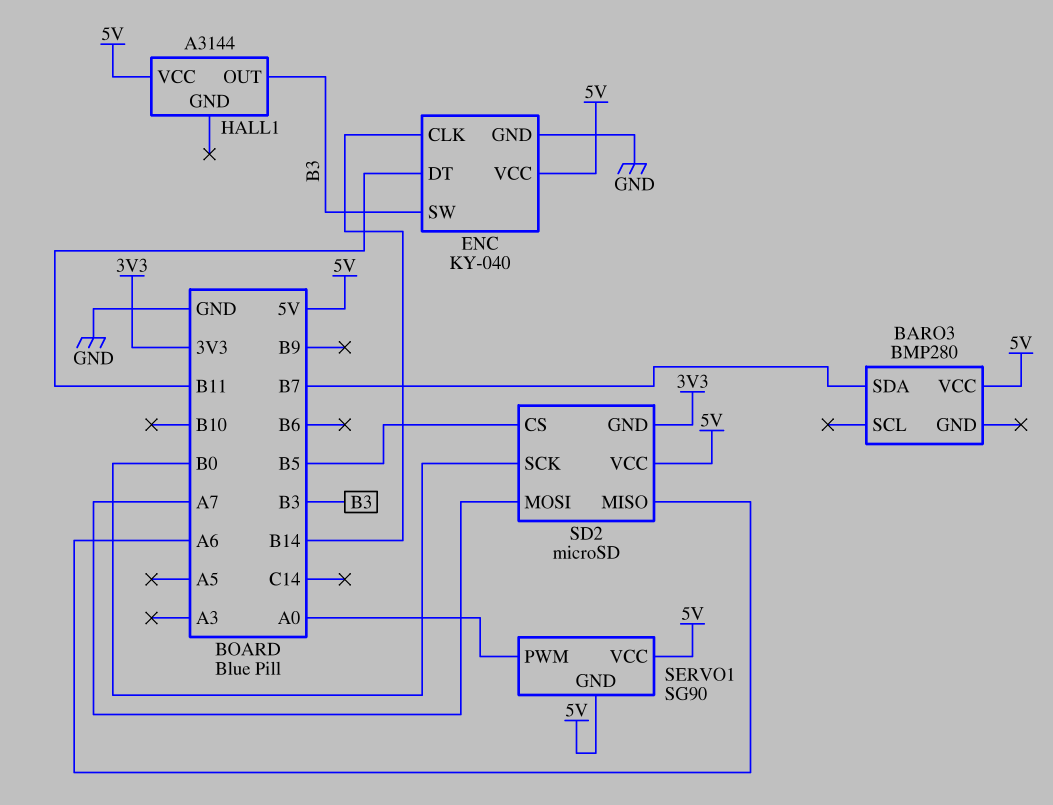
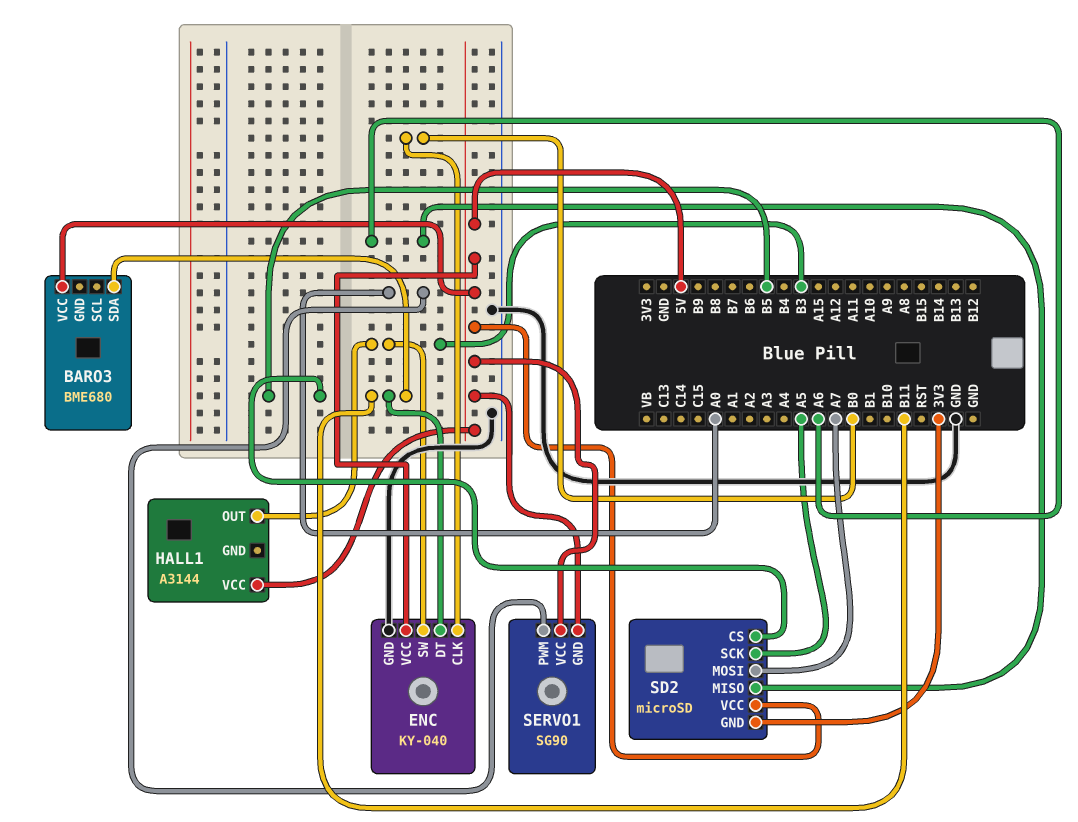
BARO3: BMP280 -> BME680
BARO3 pin SDA: B7 -> B11
ENC pin CLK: B14 -> B0
SD2 pin SCK: B0 -> A5

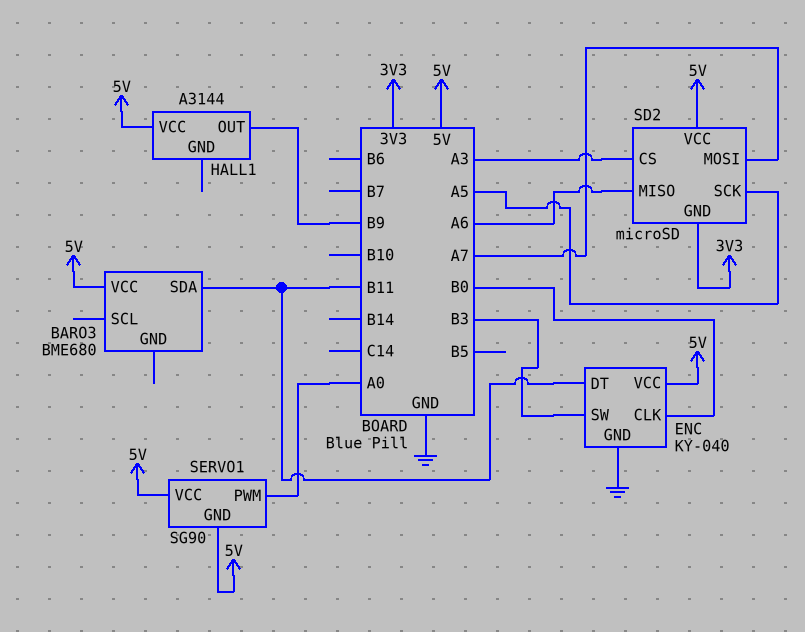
HALL1 pin OUT: B3 -> B9
SD2 pin CS: B5 -> A3

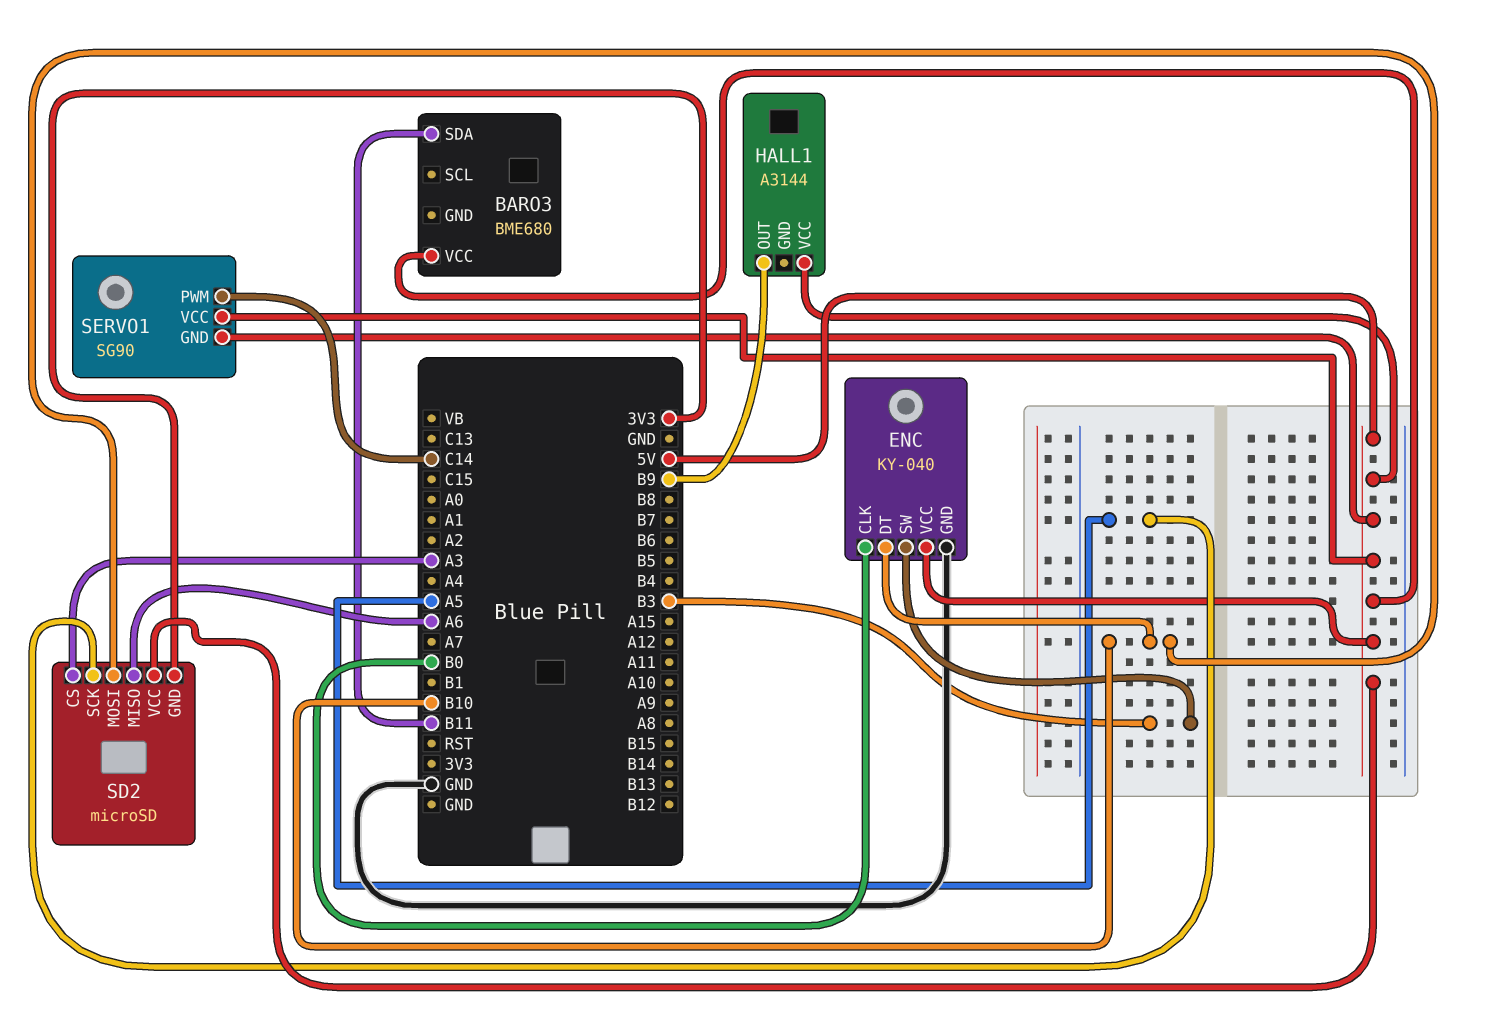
ENC pin DT: B11 -> B10
SD2 pin MOSI: A7 -> B10
SERVO1 pin PWM: A0 -> C14

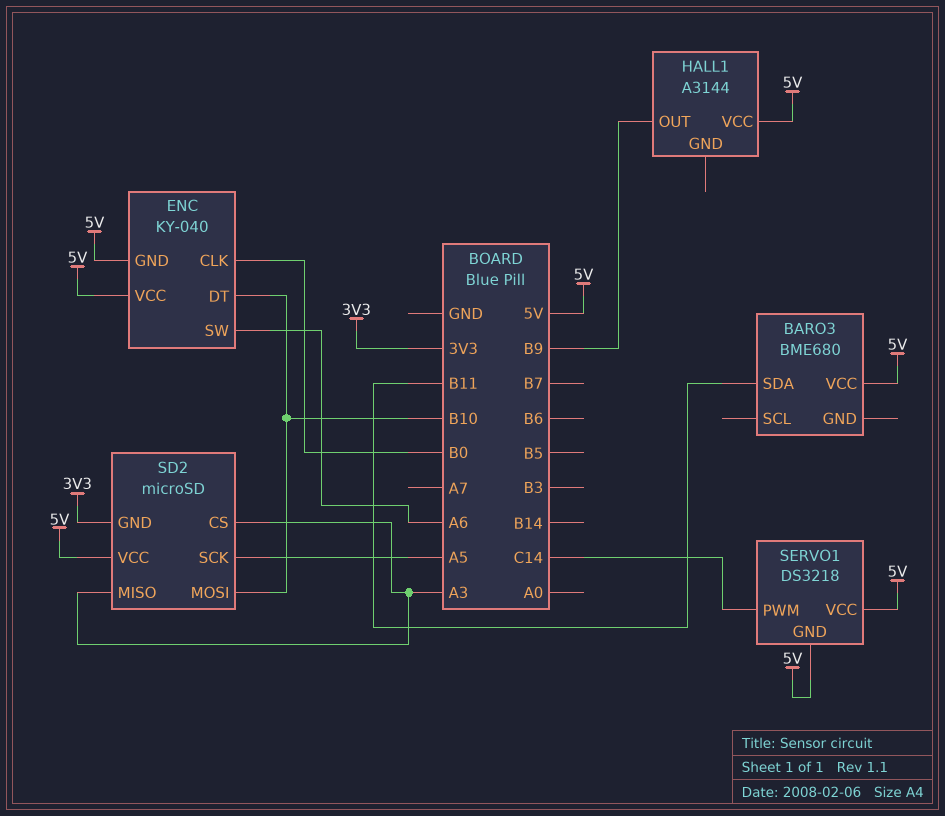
ENC pin GND: GND -> 5V
ENC pin SW: B3 -> A6
SD2 pin MISO: A6 -> A3
SERVO1: SG90 -> DS3218

